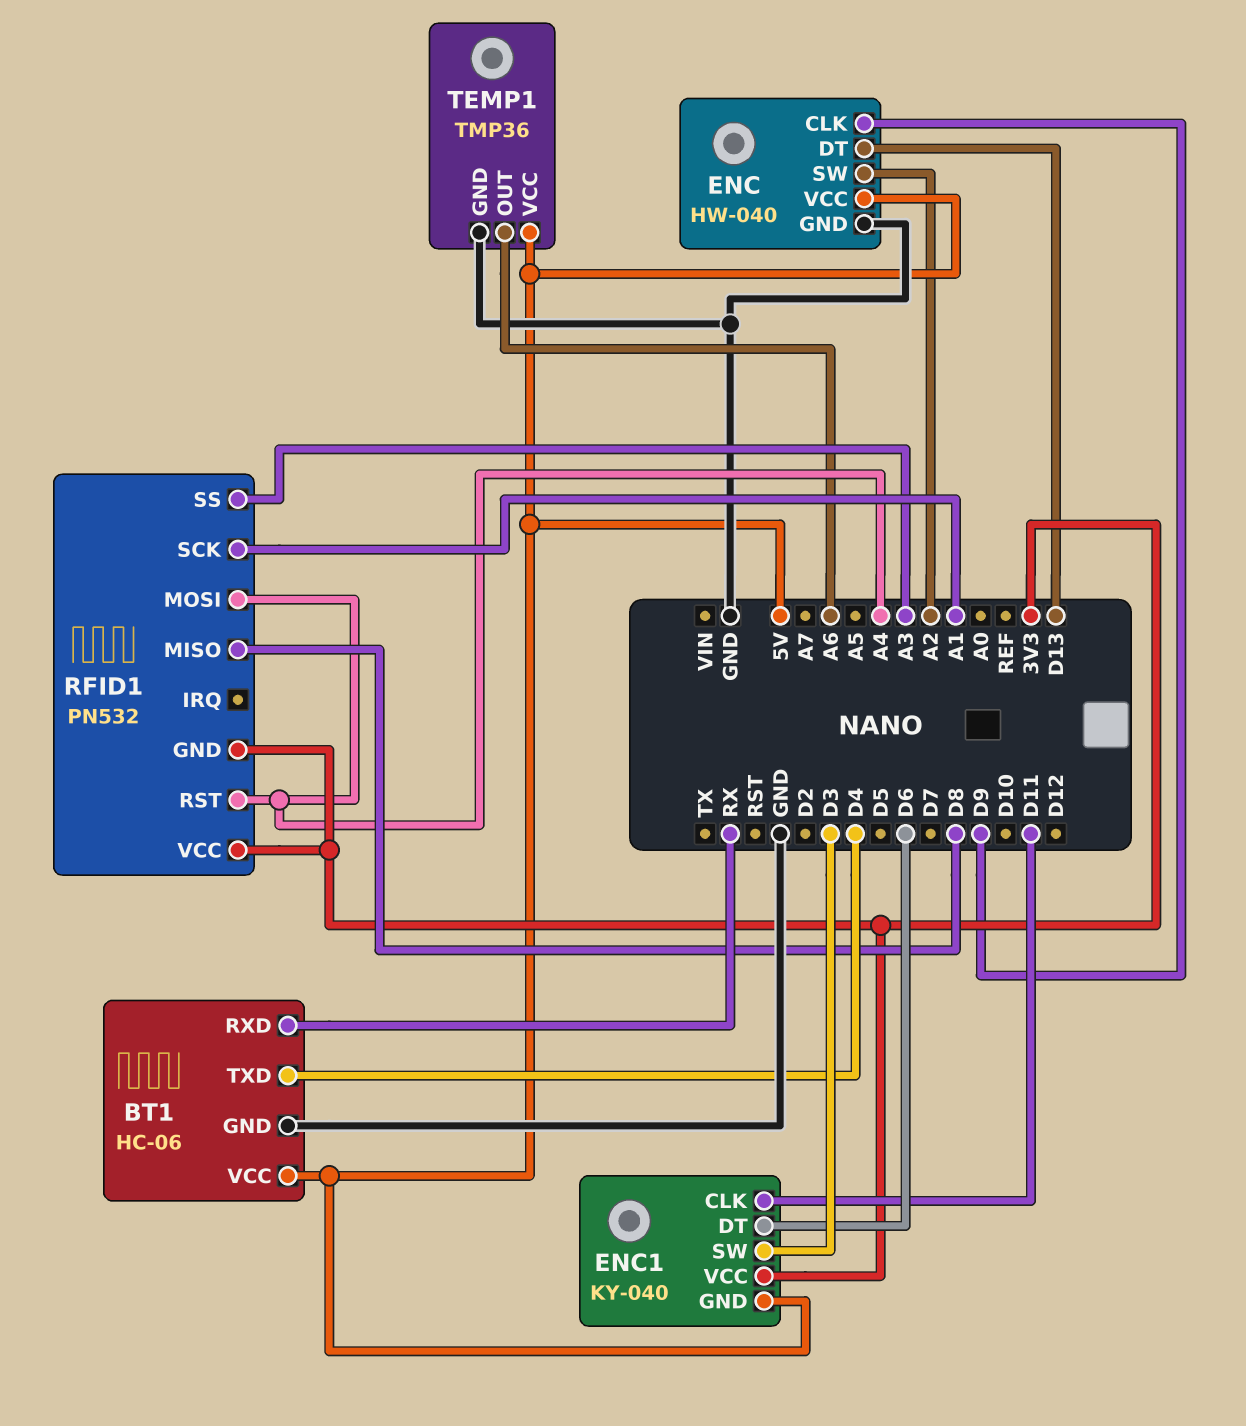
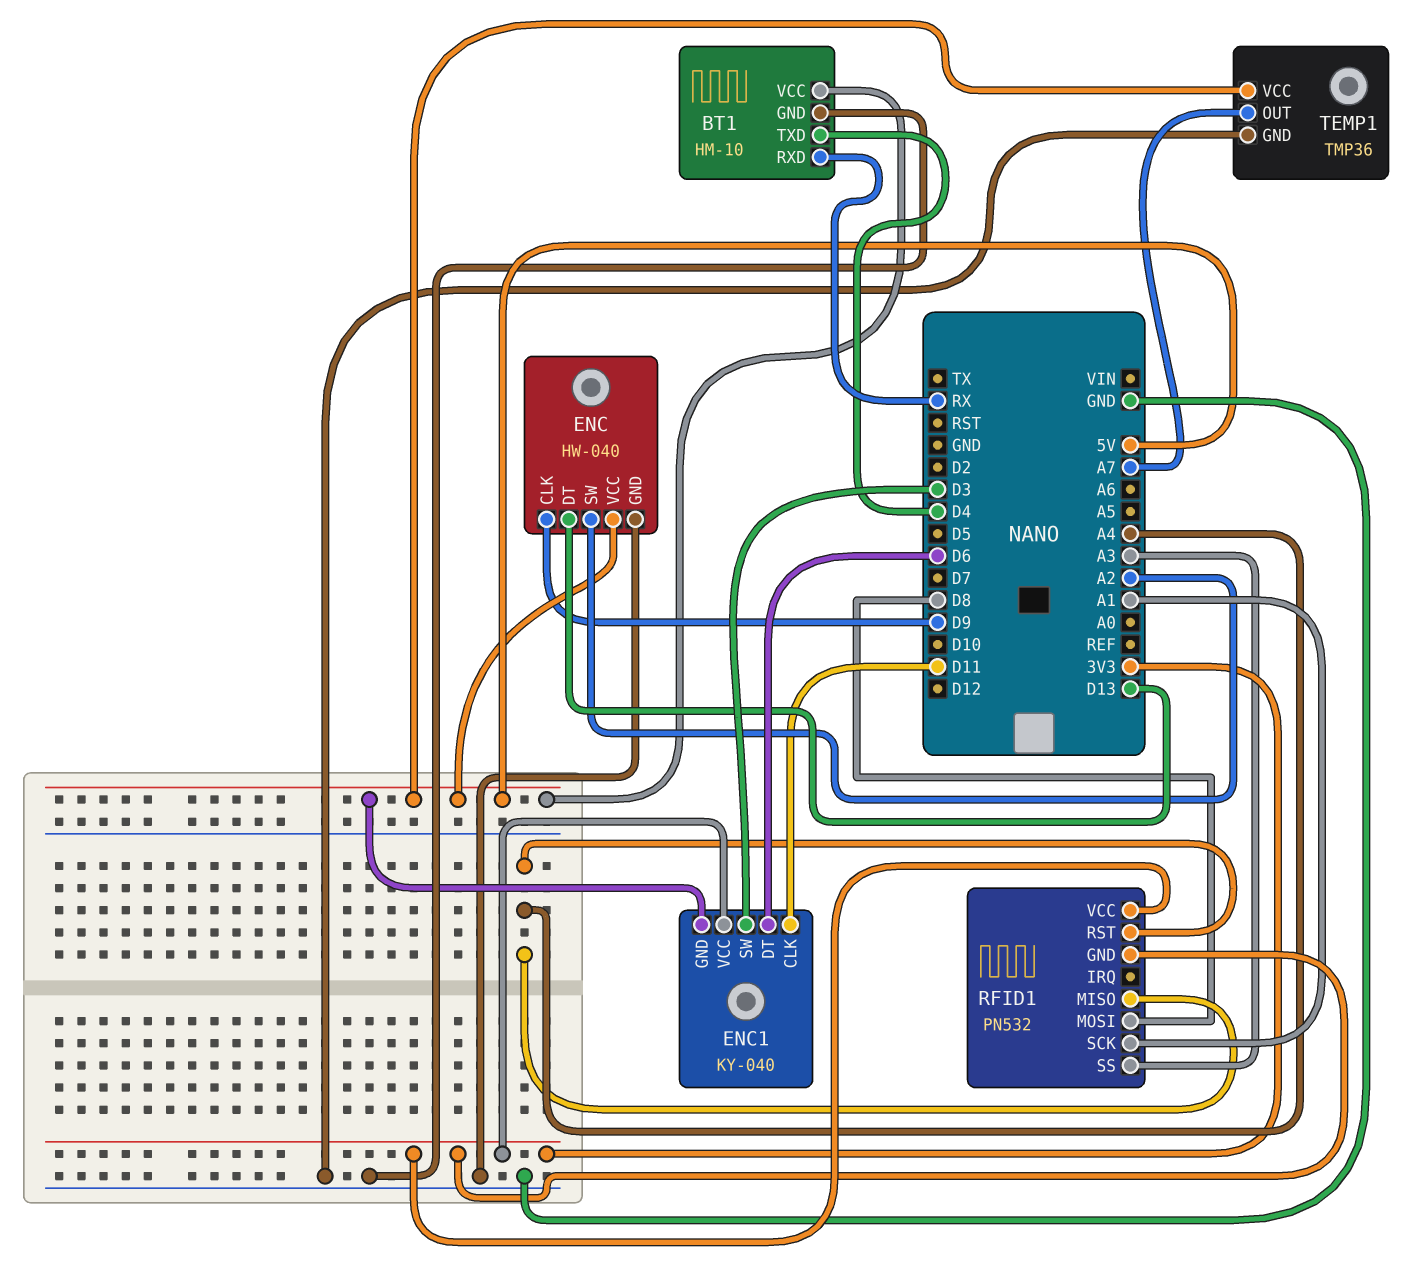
BT1: HC-06 -> HM-10
RFID1 pin MISO: D8 -> A4
RFID1 pin MOSI: A4 -> D8
TEMP1 pin OUT: A6 -> A7

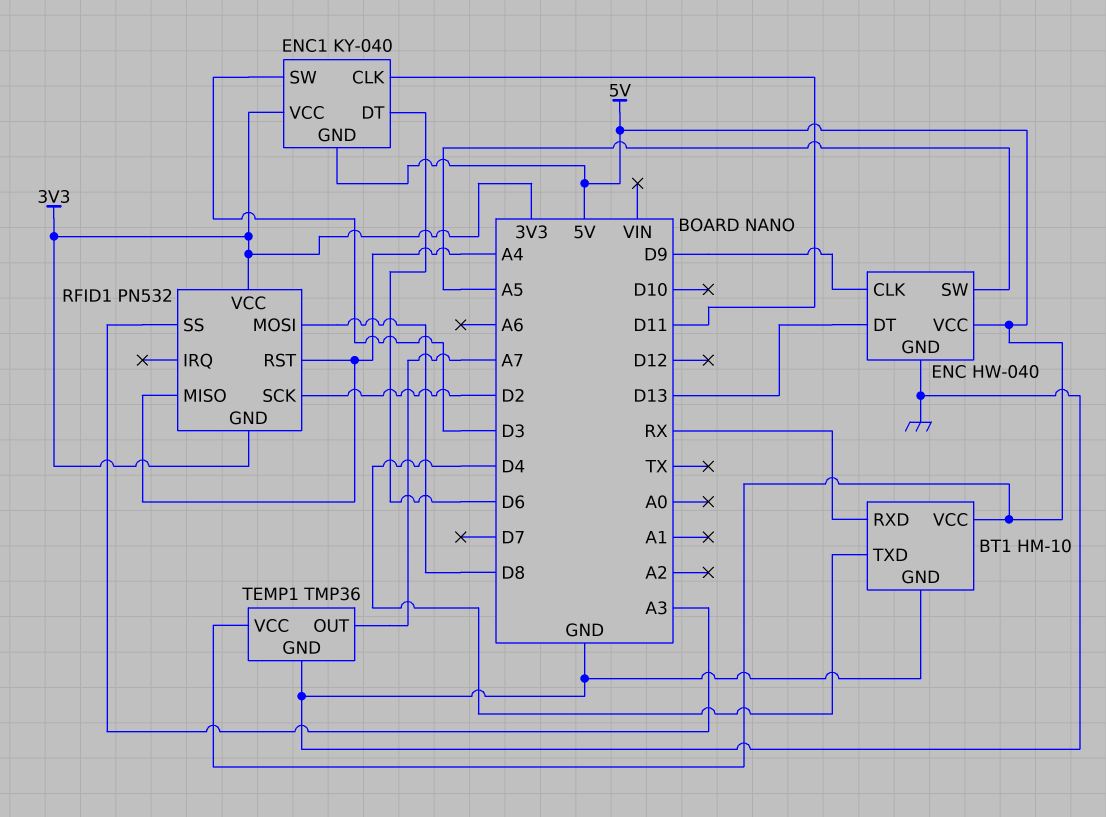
ENC pin SW: A2 -> A5
RFID1 pin SCK: A1 -> D2

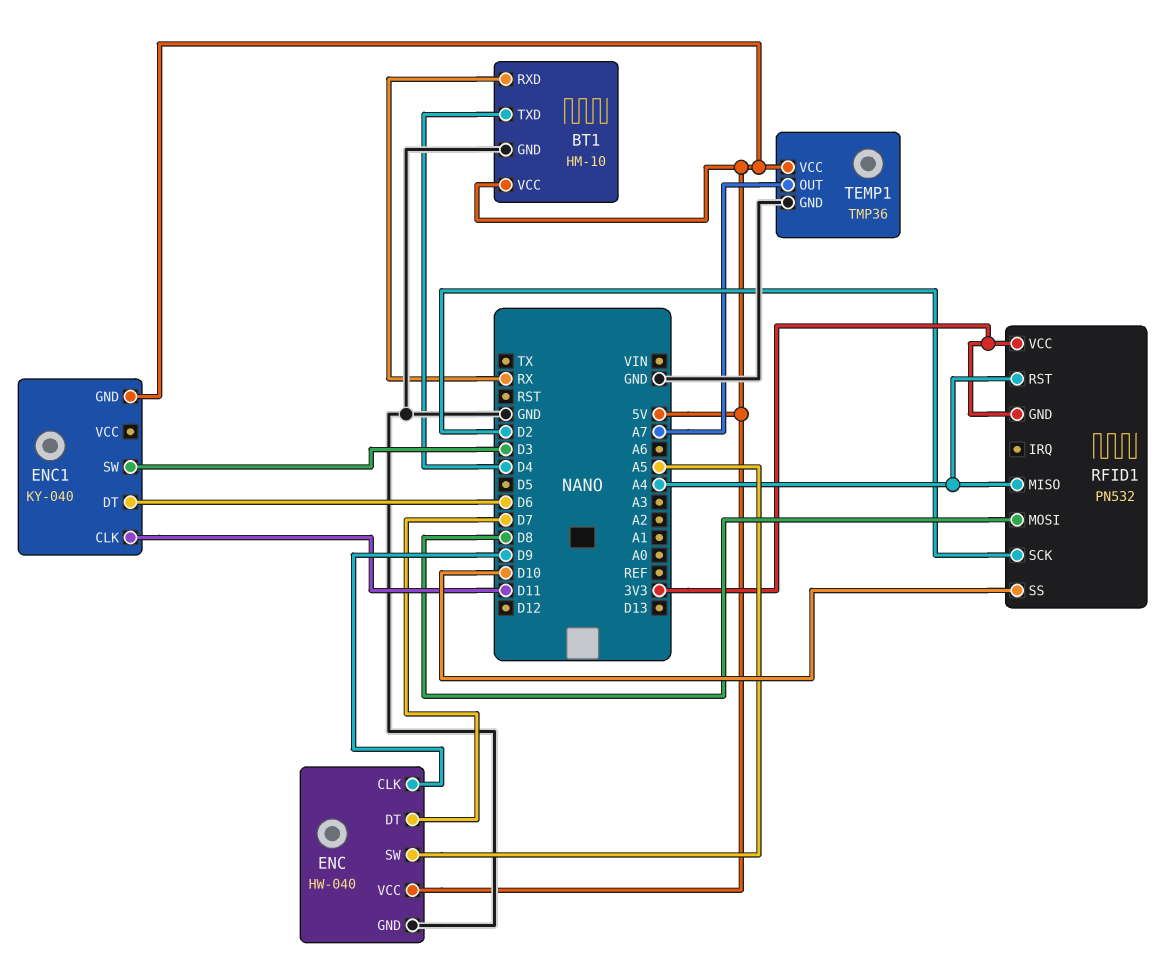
ENC pin DT: D13 -> D7
ENC1 pin VCC: 3V3 -> none
RFID1 pin SS: A3 -> D10

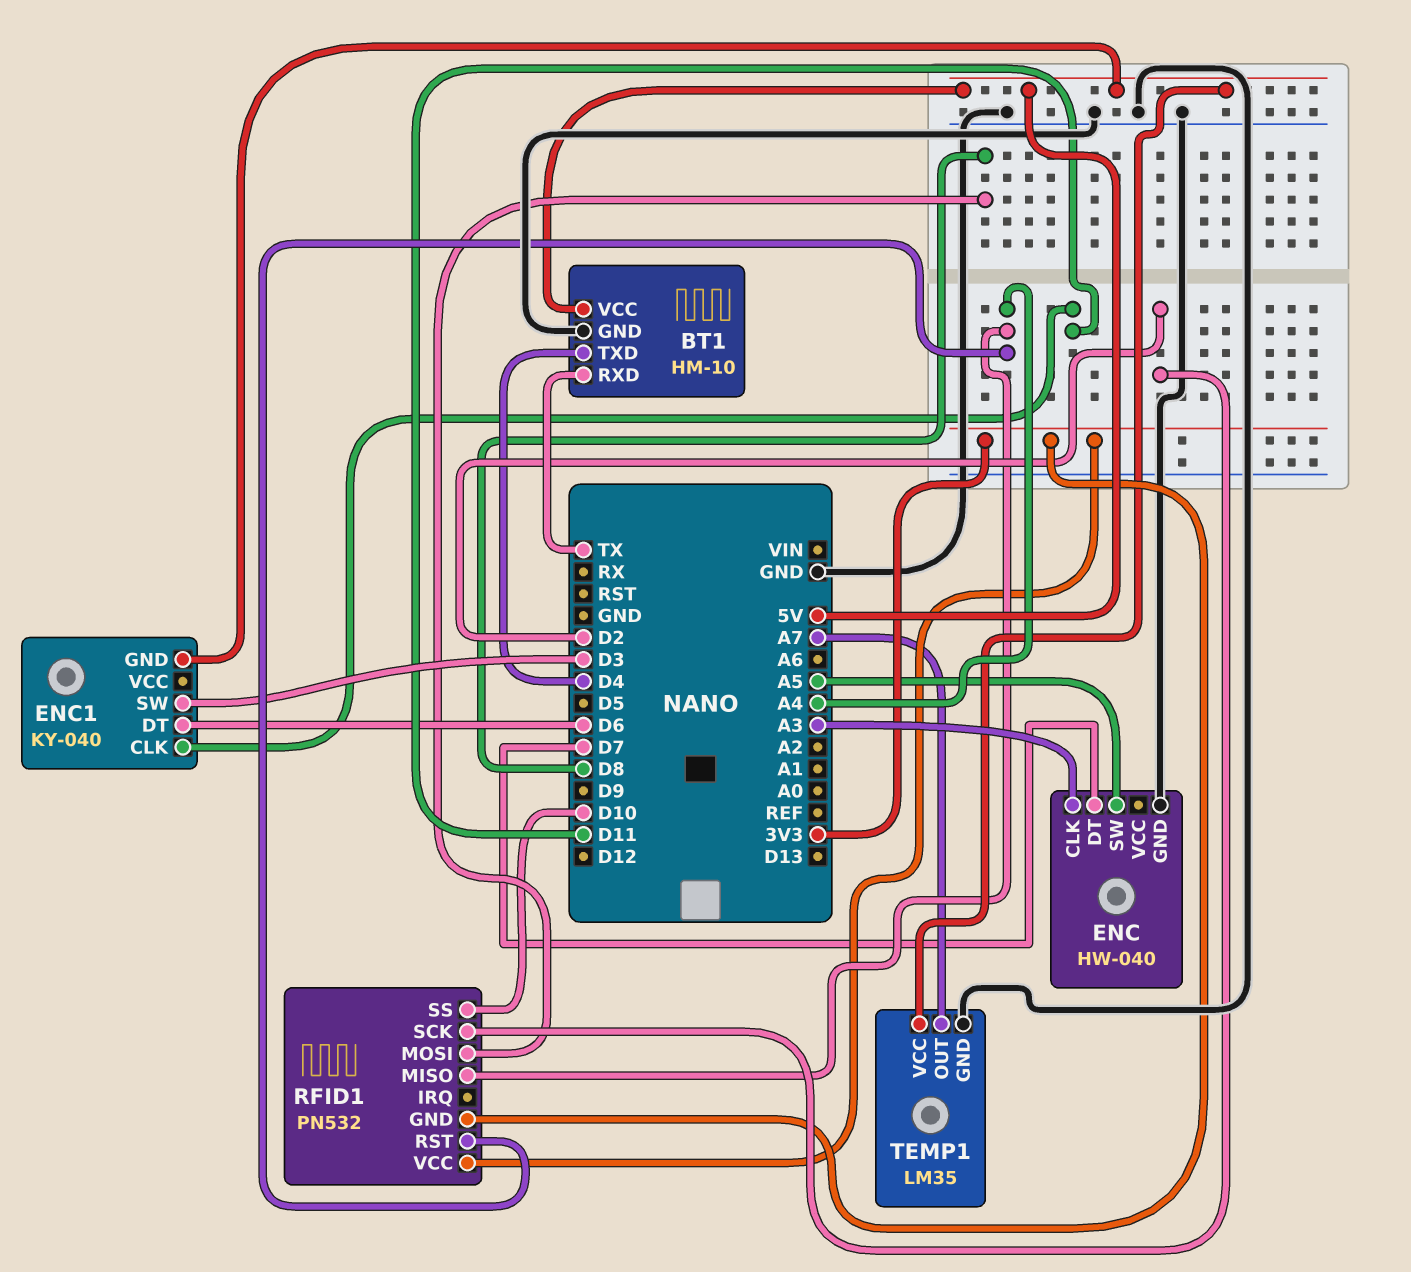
BT1 pin RXD: RX -> TX
ENC pin CLK: D9 -> A3
ENC pin VCC: 5V -> none
TEMP1: TMP36 -> LM35

